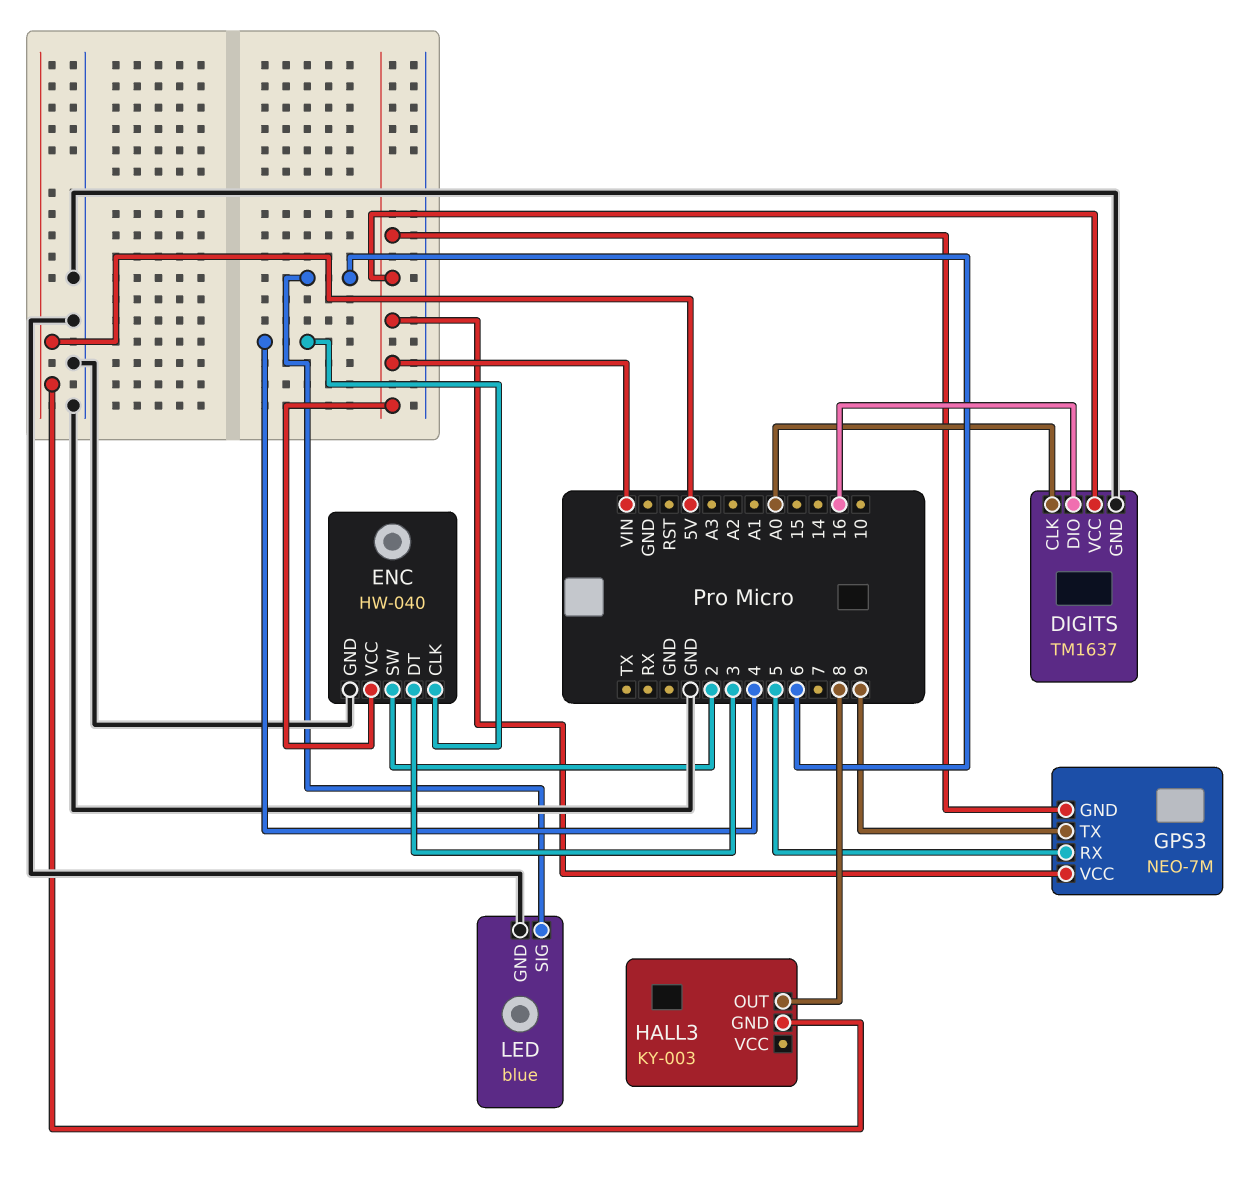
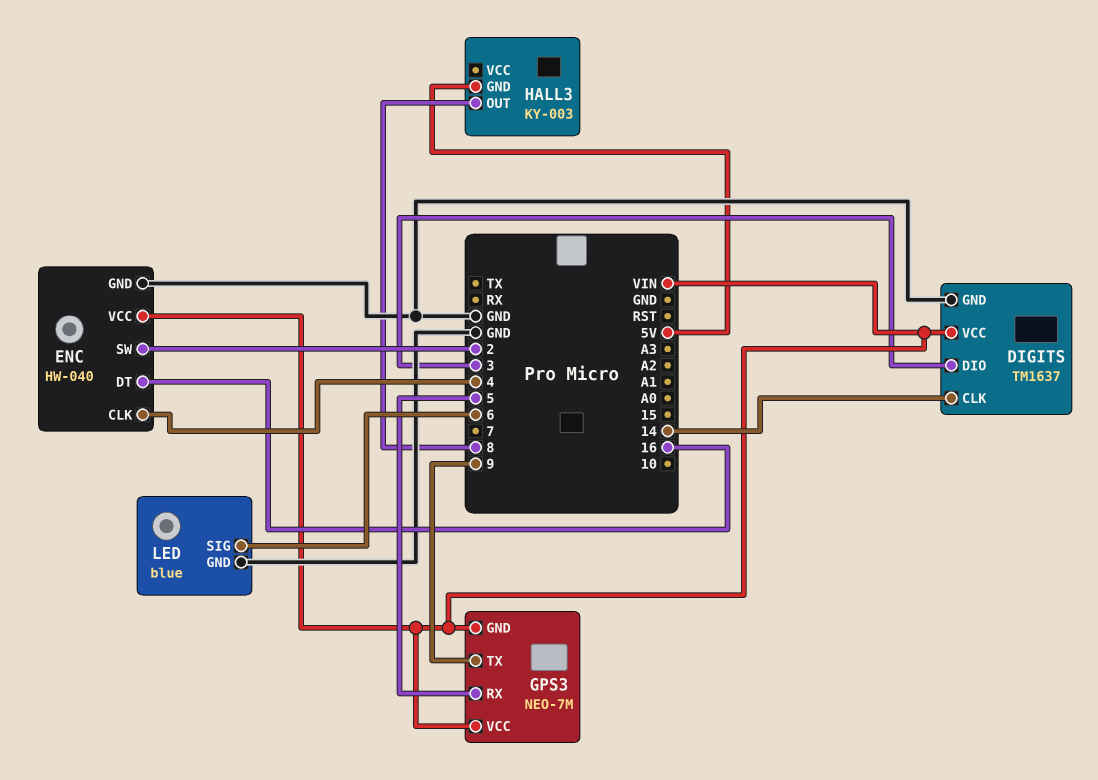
DIGITS pin CLK: A0 -> 14
DIGITS pin DIO: 16 -> 3
ENC pin DT: 3 -> 16

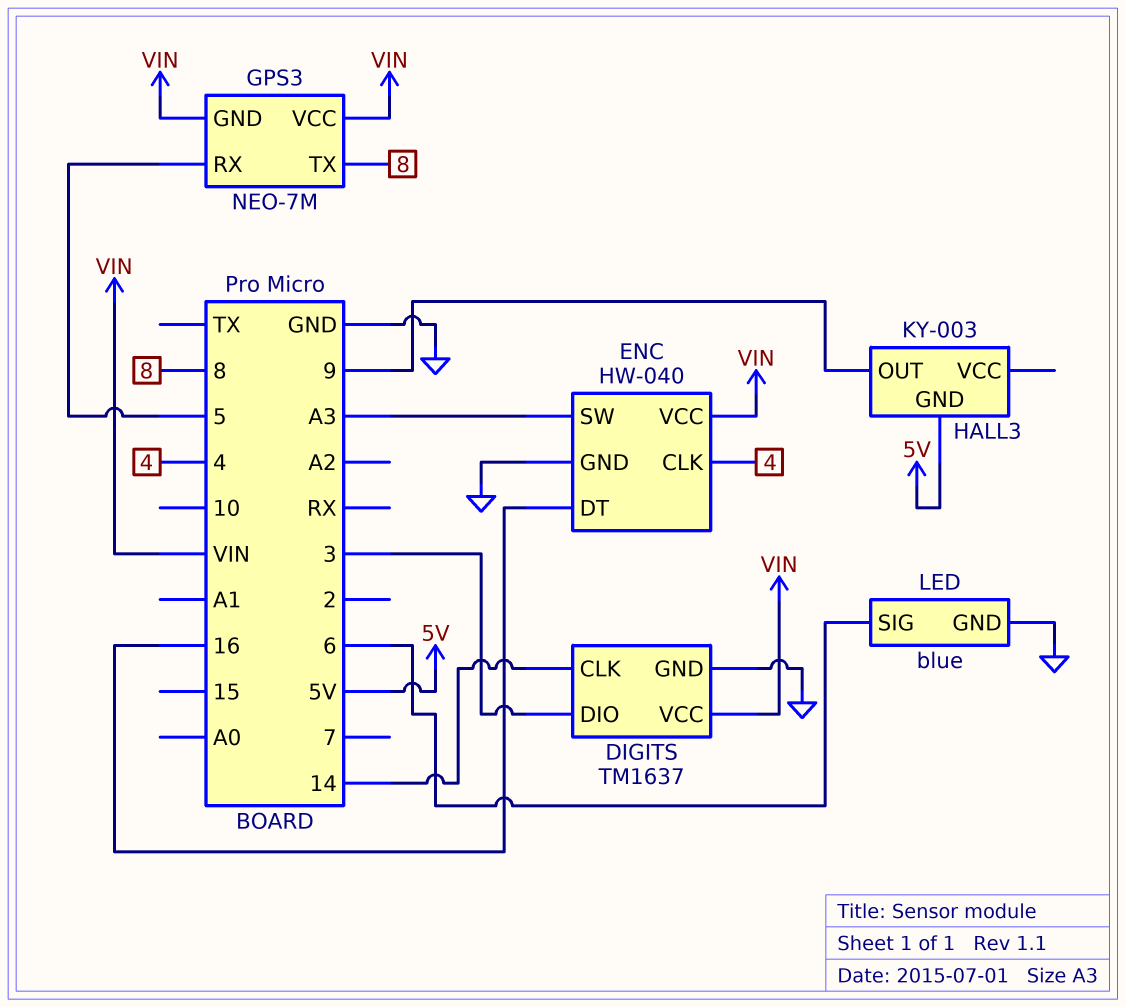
ENC pin SW: 2 -> A3
GPS3 pin TX: 9 -> 8
HALL3 pin OUT: 8 -> 9

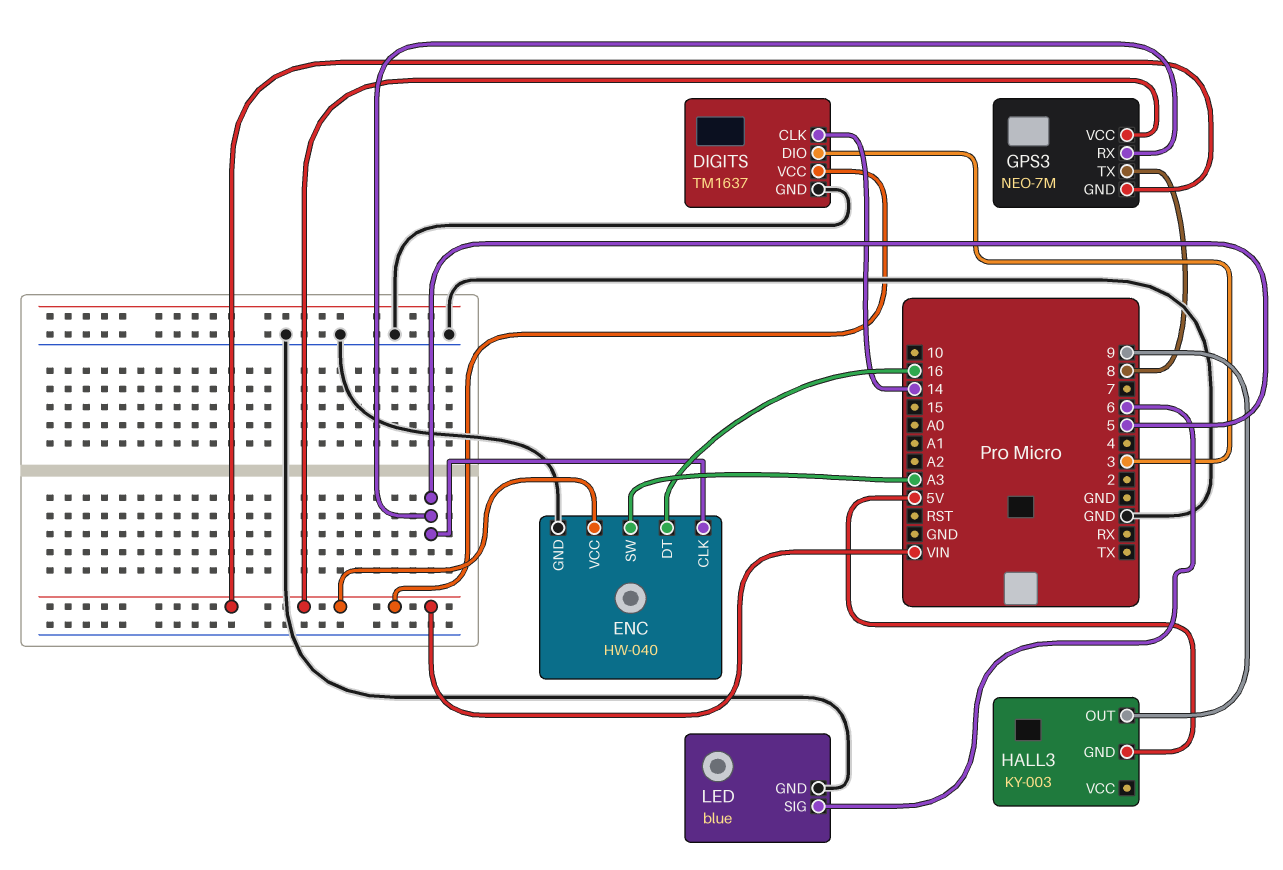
ENC pin CLK: 4 -> 5

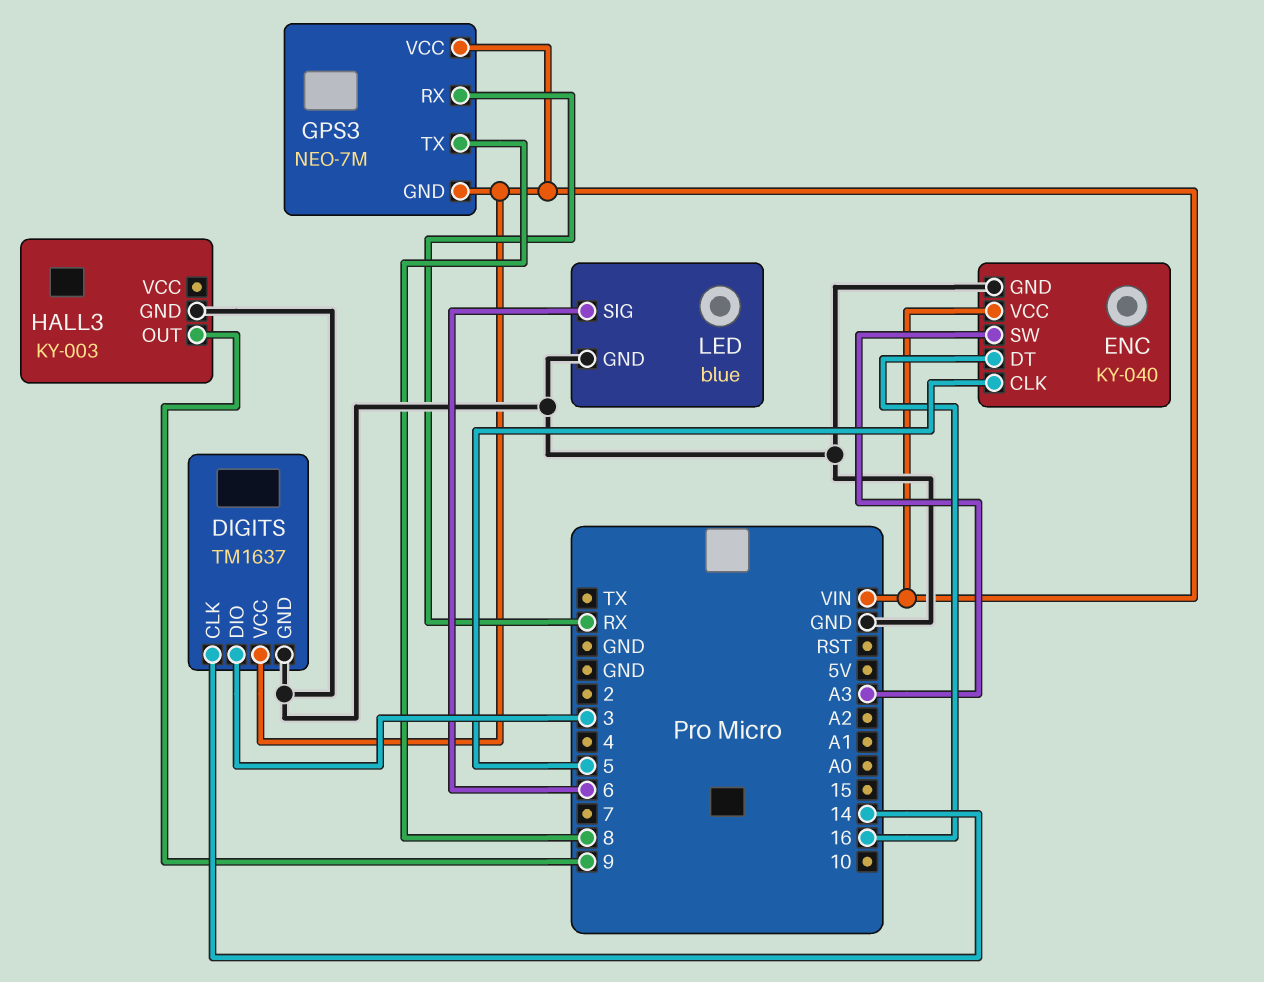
ENC: HW-040 -> KY-040
GPS3 pin RX: 5 -> RX
HALL3 pin GND: 5V -> GND

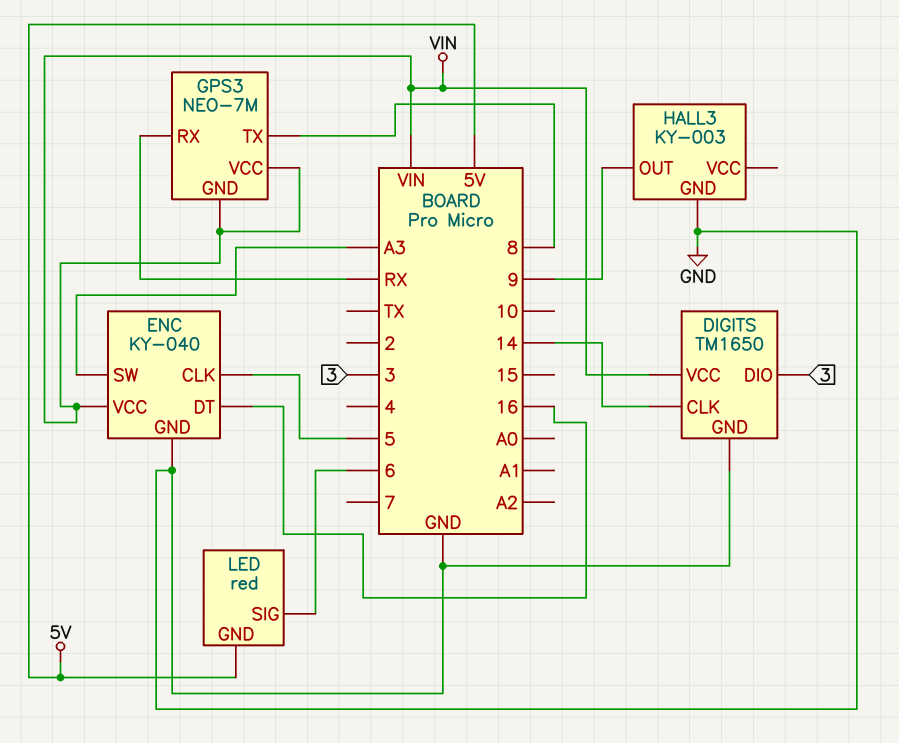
DIGITS: TM1637 -> TM1650
LED: blue -> red
LED pin GND: GND -> 5V

